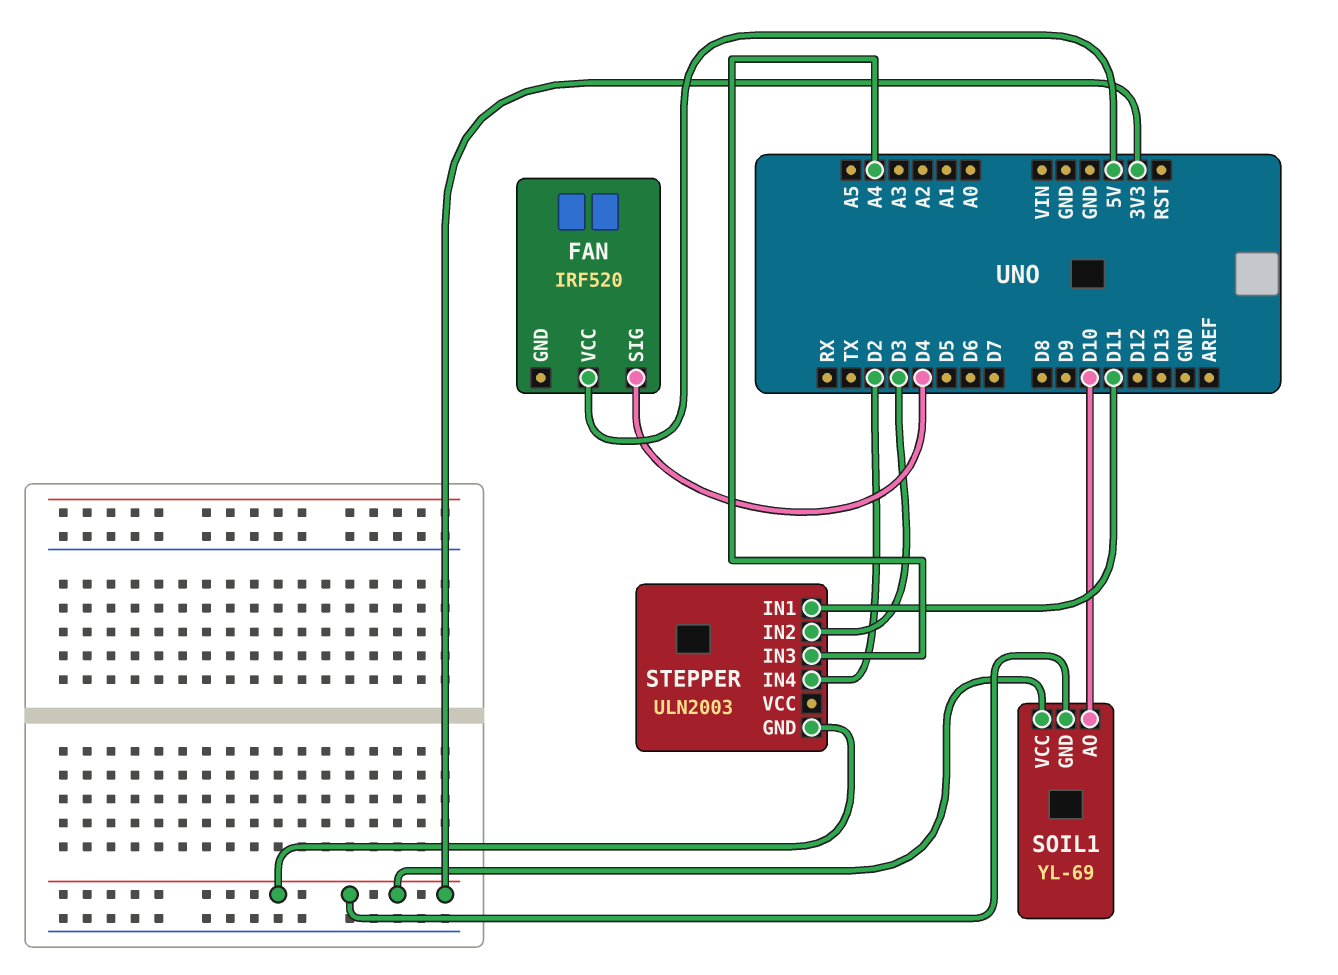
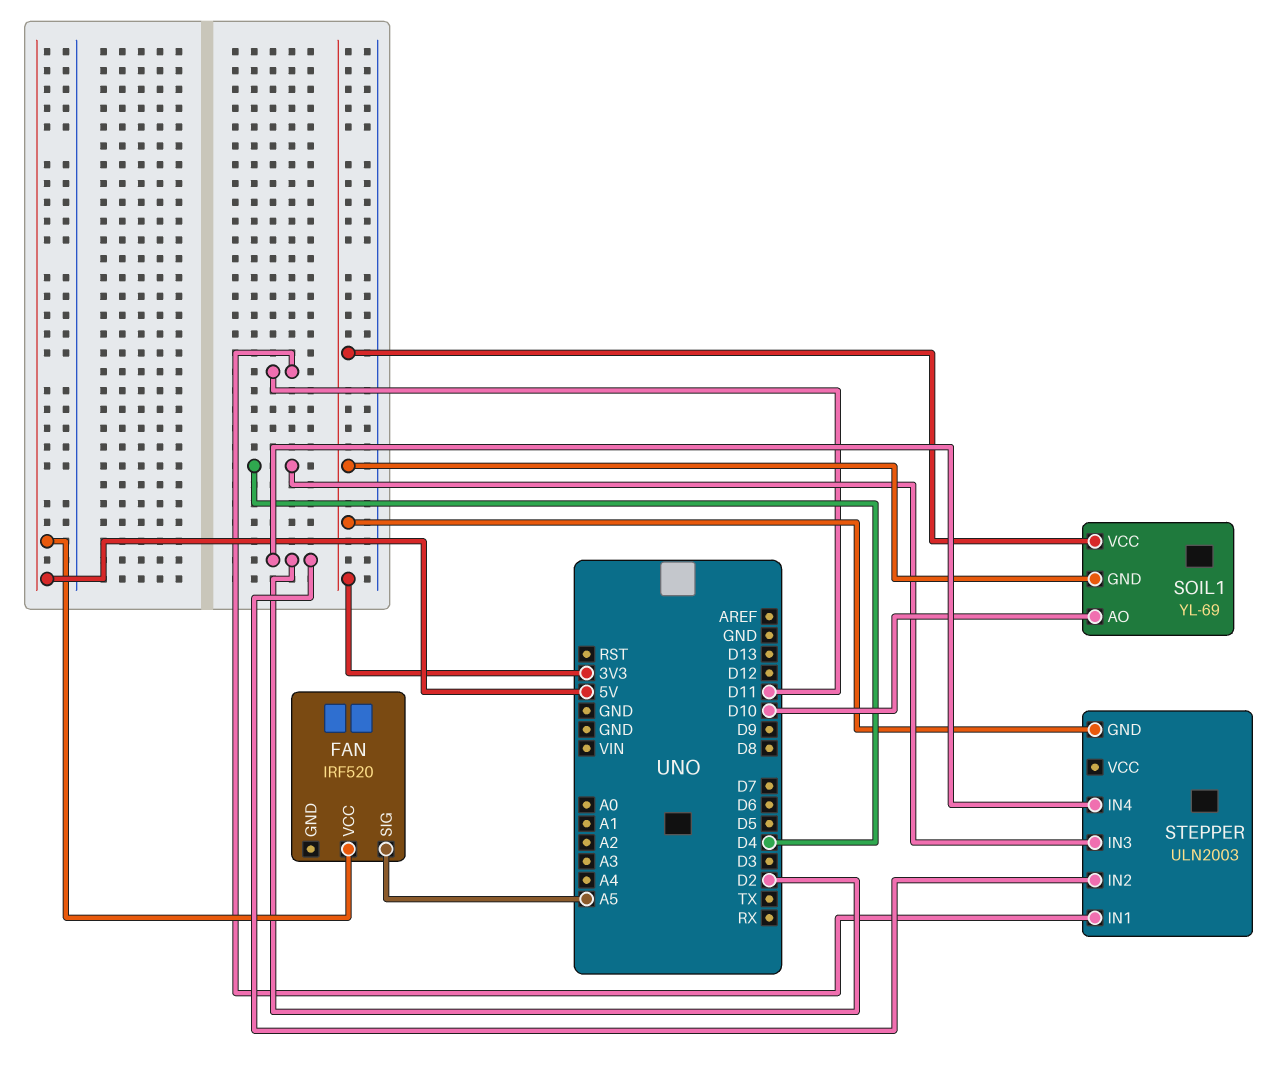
FAN pin SIG: D4 -> A5
STEPPER pin IN2: D3 -> D2
STEPPER pin IN3: A4 -> D4

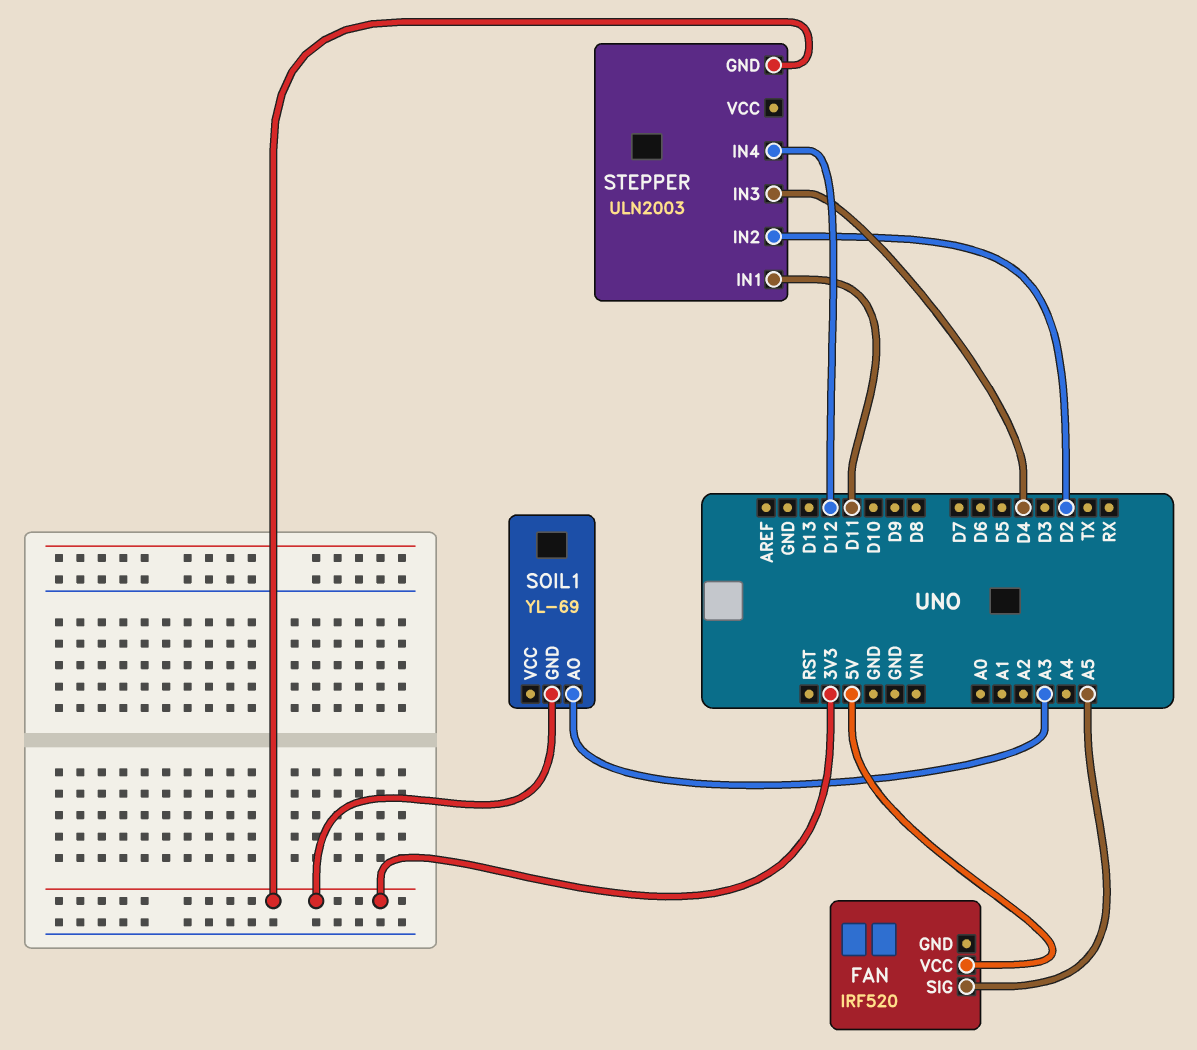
SOIL1 pin AO: D10 -> A3
SOIL1 pin VCC: 3V3 -> none
STEPPER pin IN4: D2 -> D12

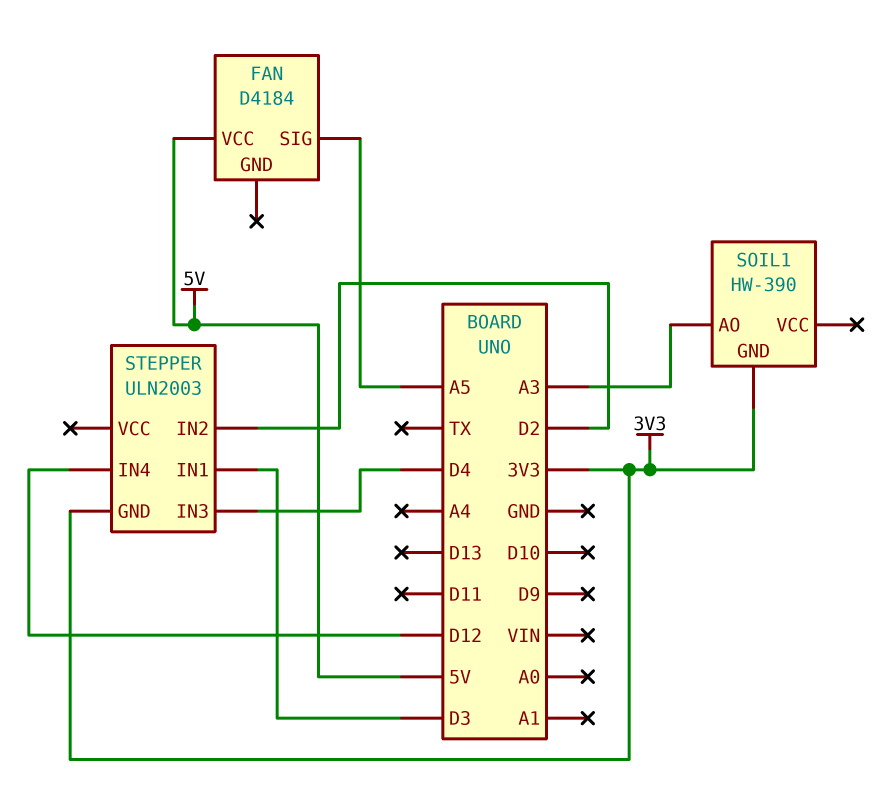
FAN: IRF520 -> D4184
SOIL1: YL-69 -> HW-390
STEPPER pin IN1: D11 -> D3

